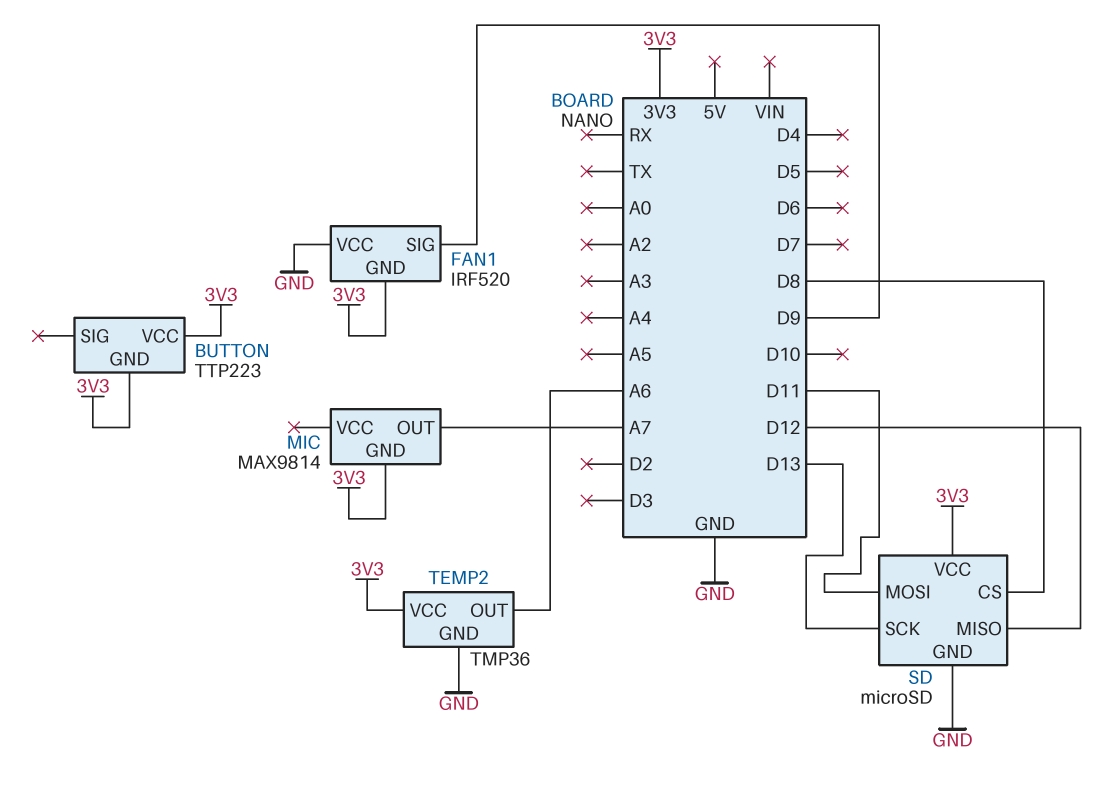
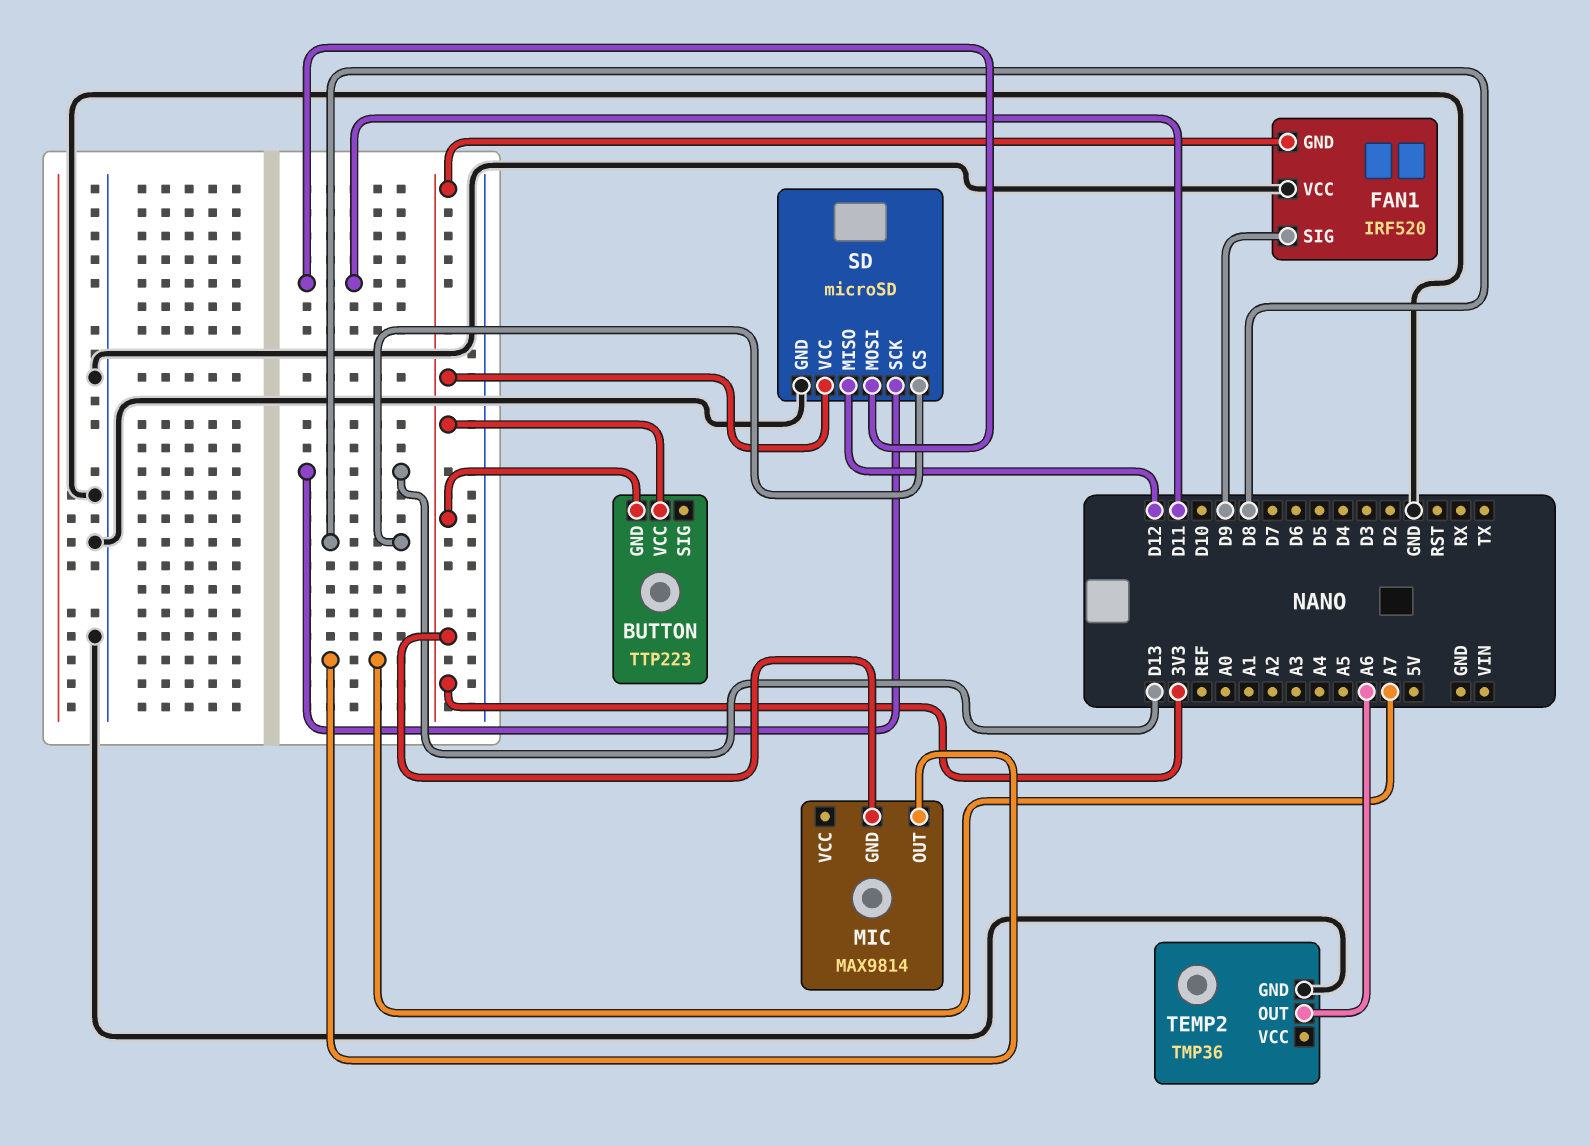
TEMP2 pin VCC: 3V3 -> none

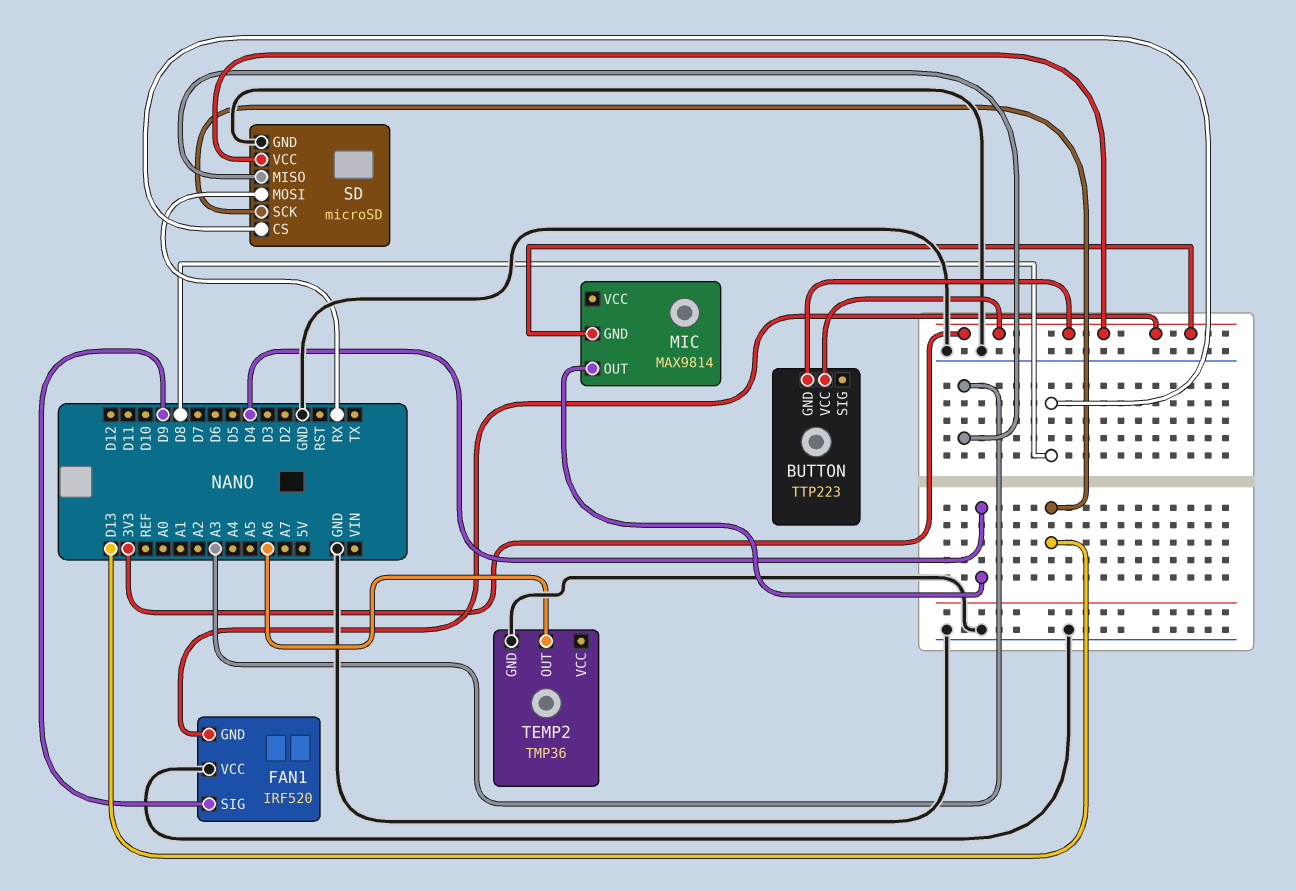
MIC pin OUT: A7 -> D4
SD pin MISO: D12 -> A3
SD pin MOSI: D11 -> RX

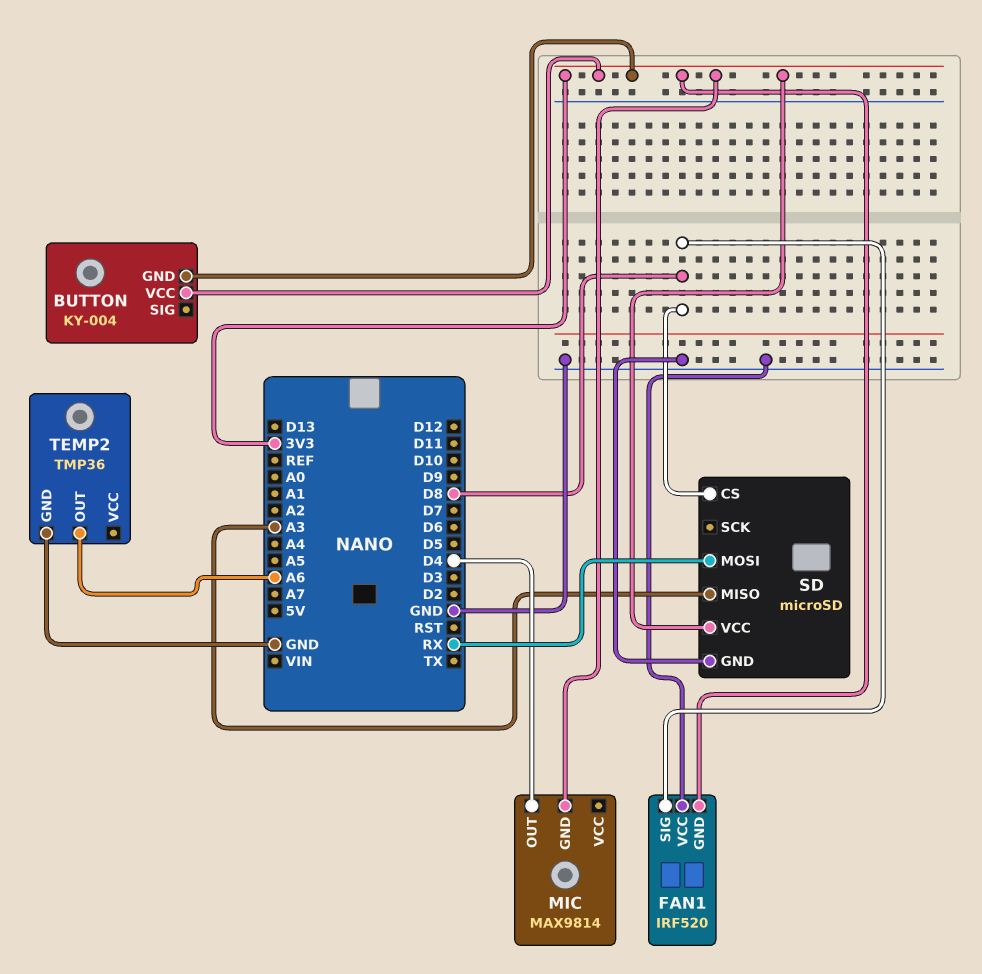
BUTTON: TTP223 -> KY-004
FAN1 pin SIG: D9 -> D8
SD pin SCK: D13 -> none

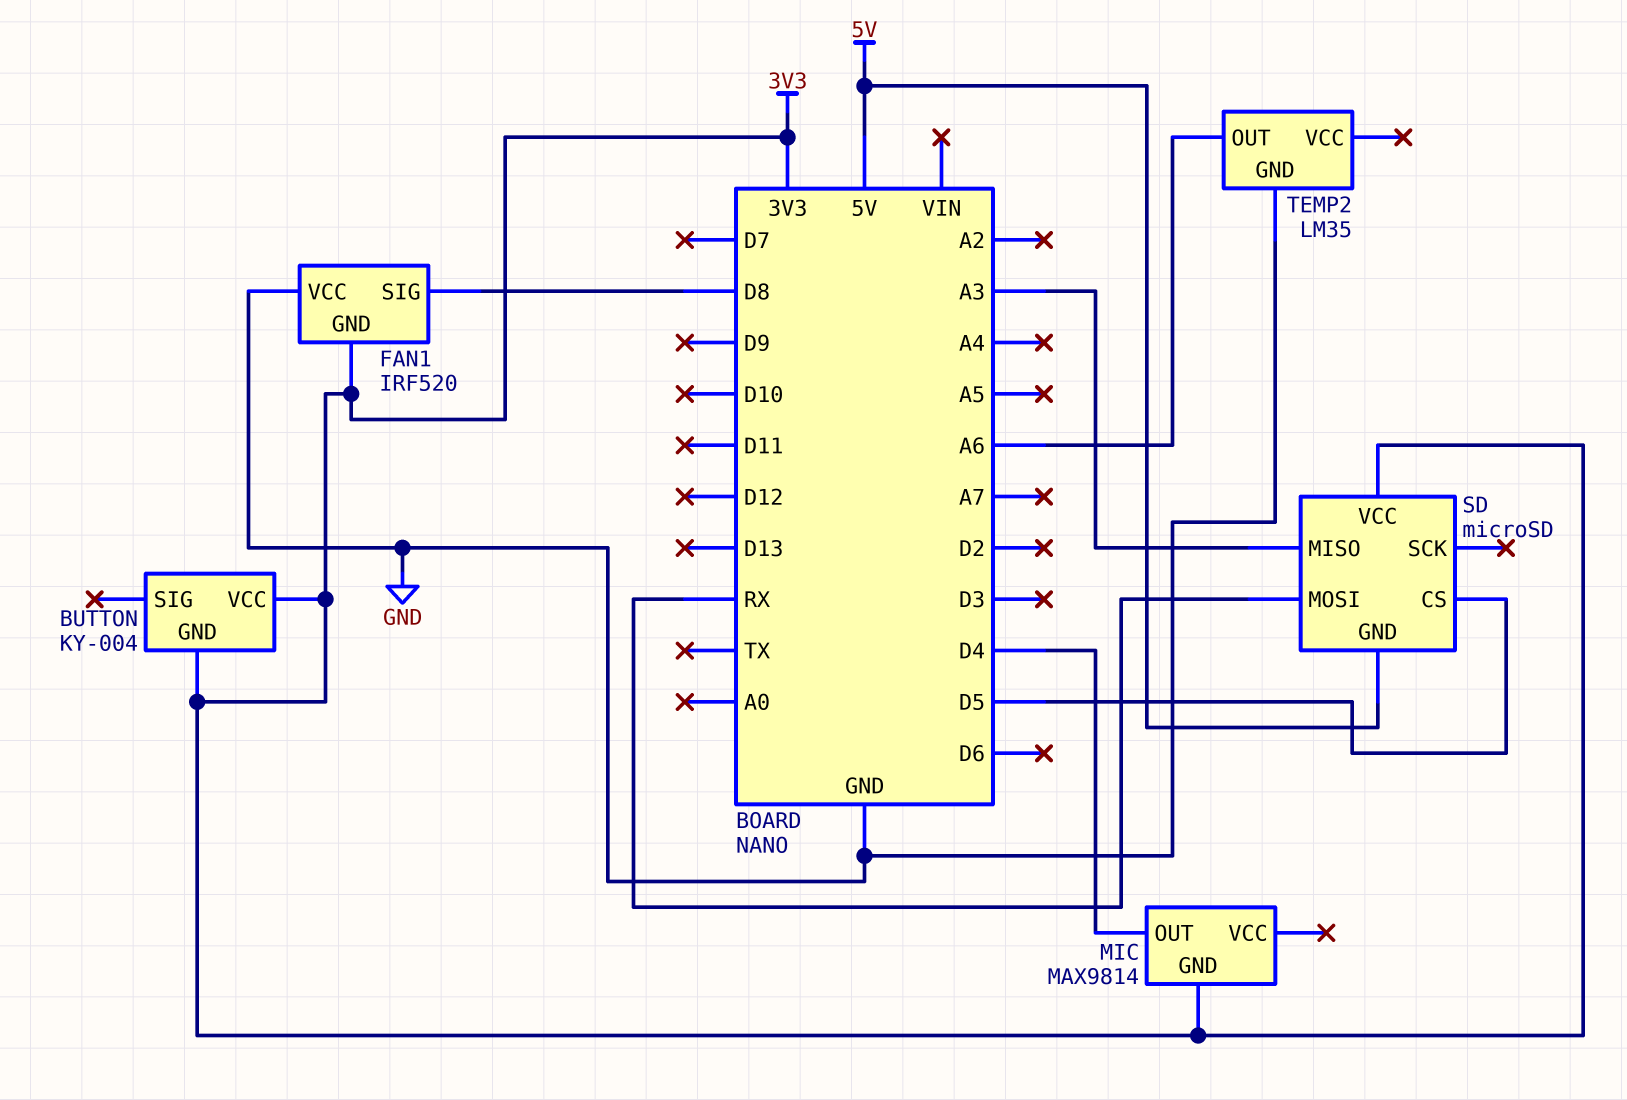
SD pin CS: D8 -> D5
SD pin GND: GND -> 5V
TEMP2: TMP36 -> LM35

